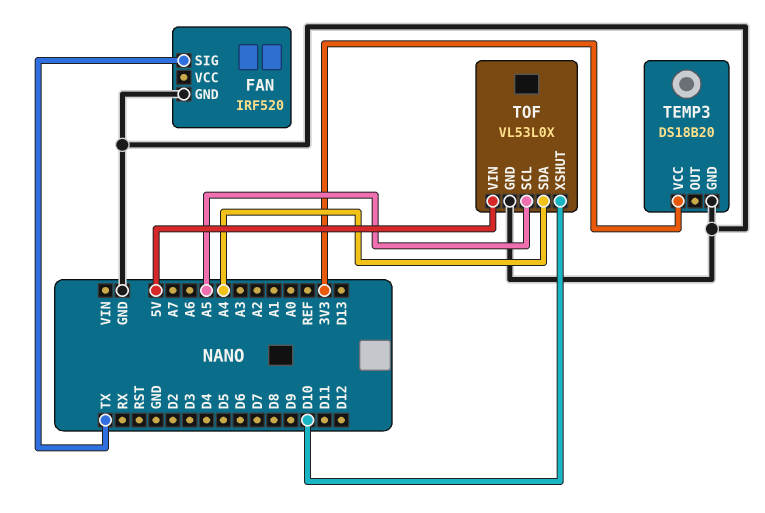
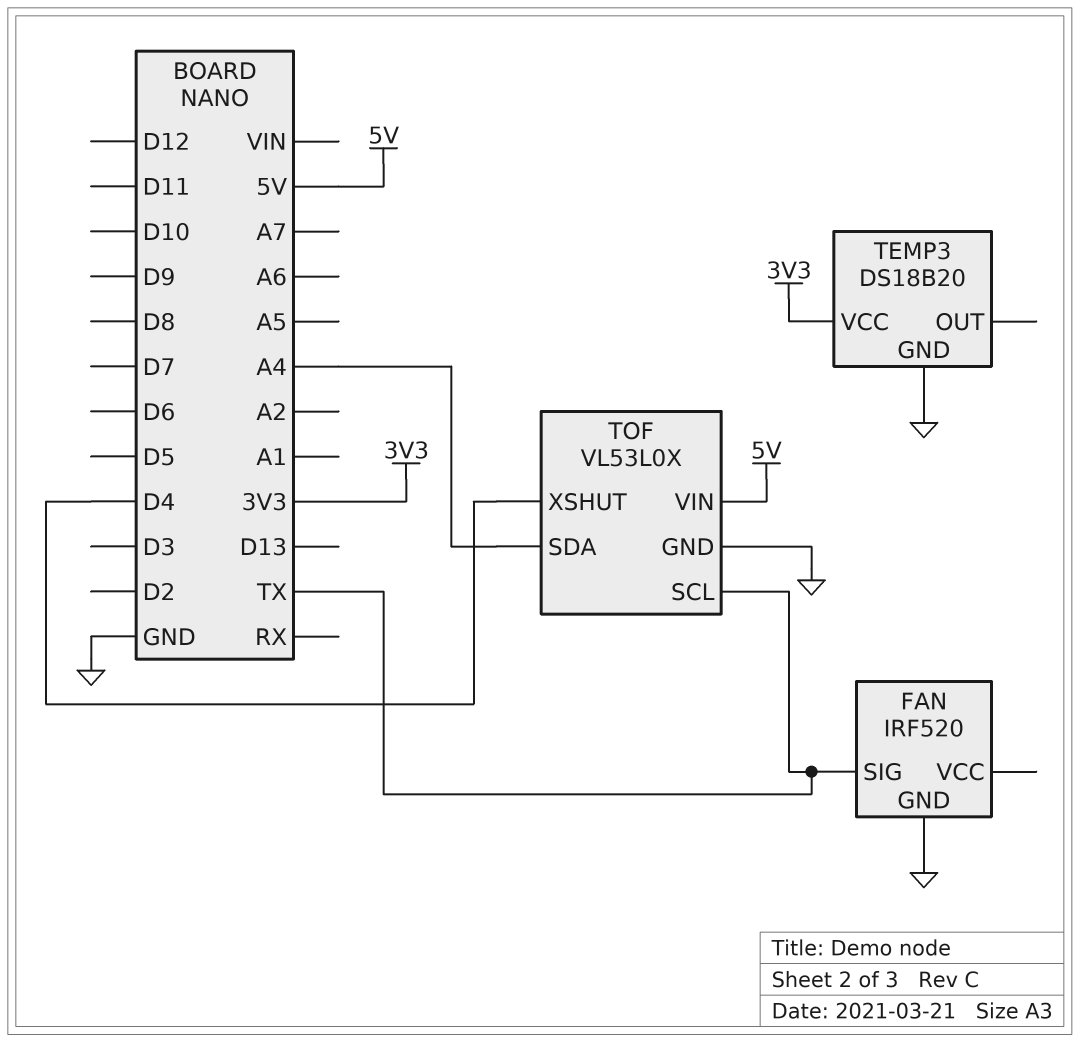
TOF pin SCL: A5 -> TX
TOF pin XSHUT: D10 -> D4

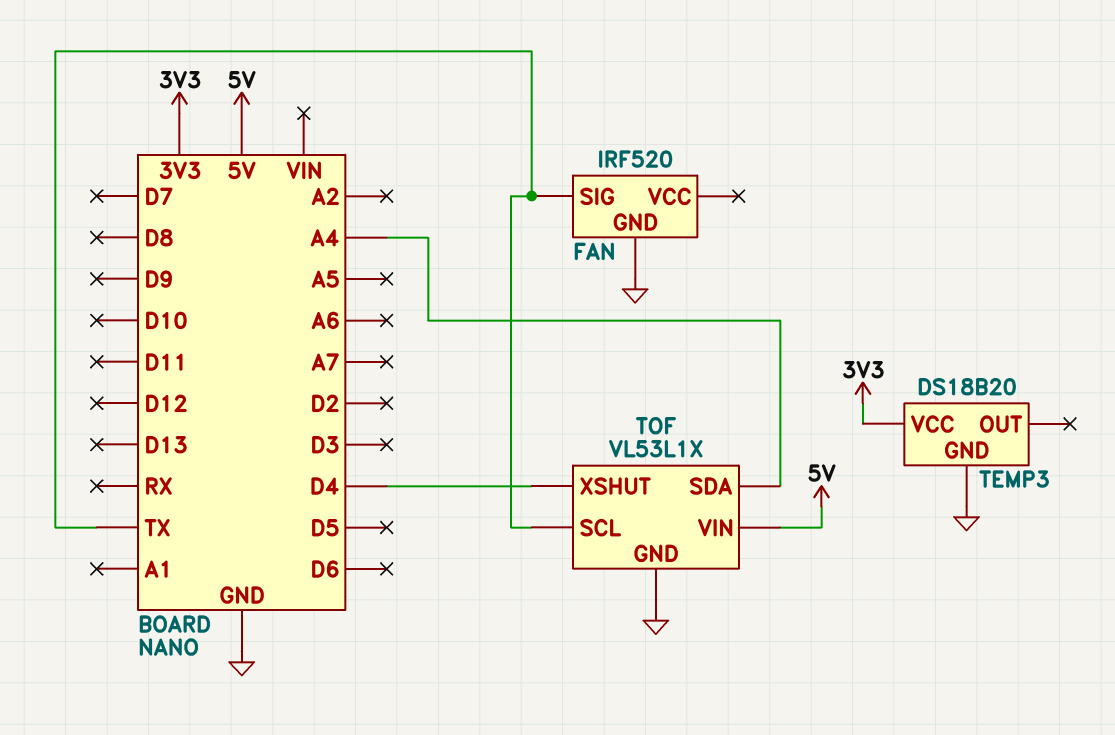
TOF: VL53L0X -> VL53L1X

